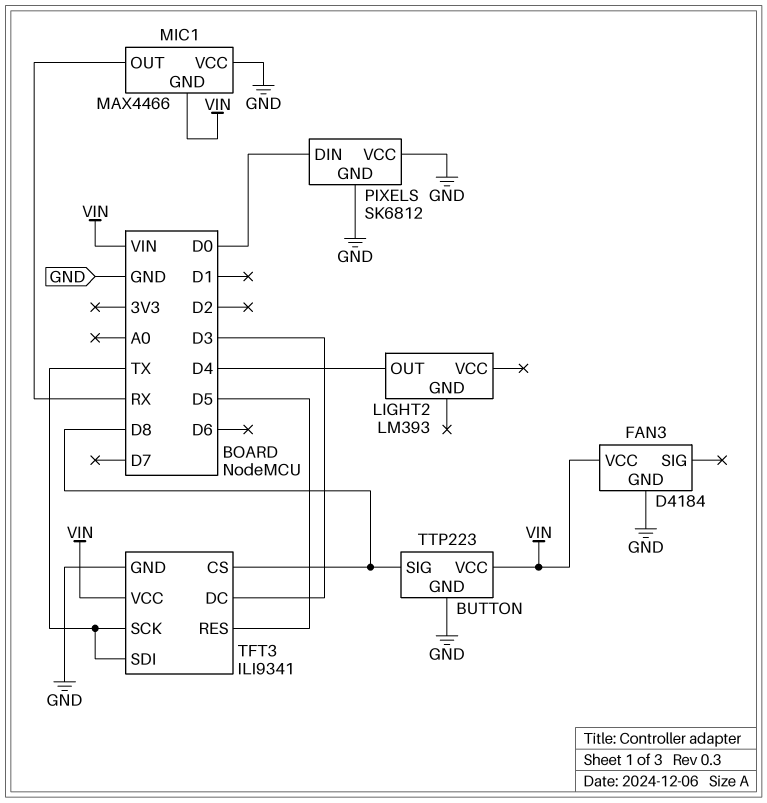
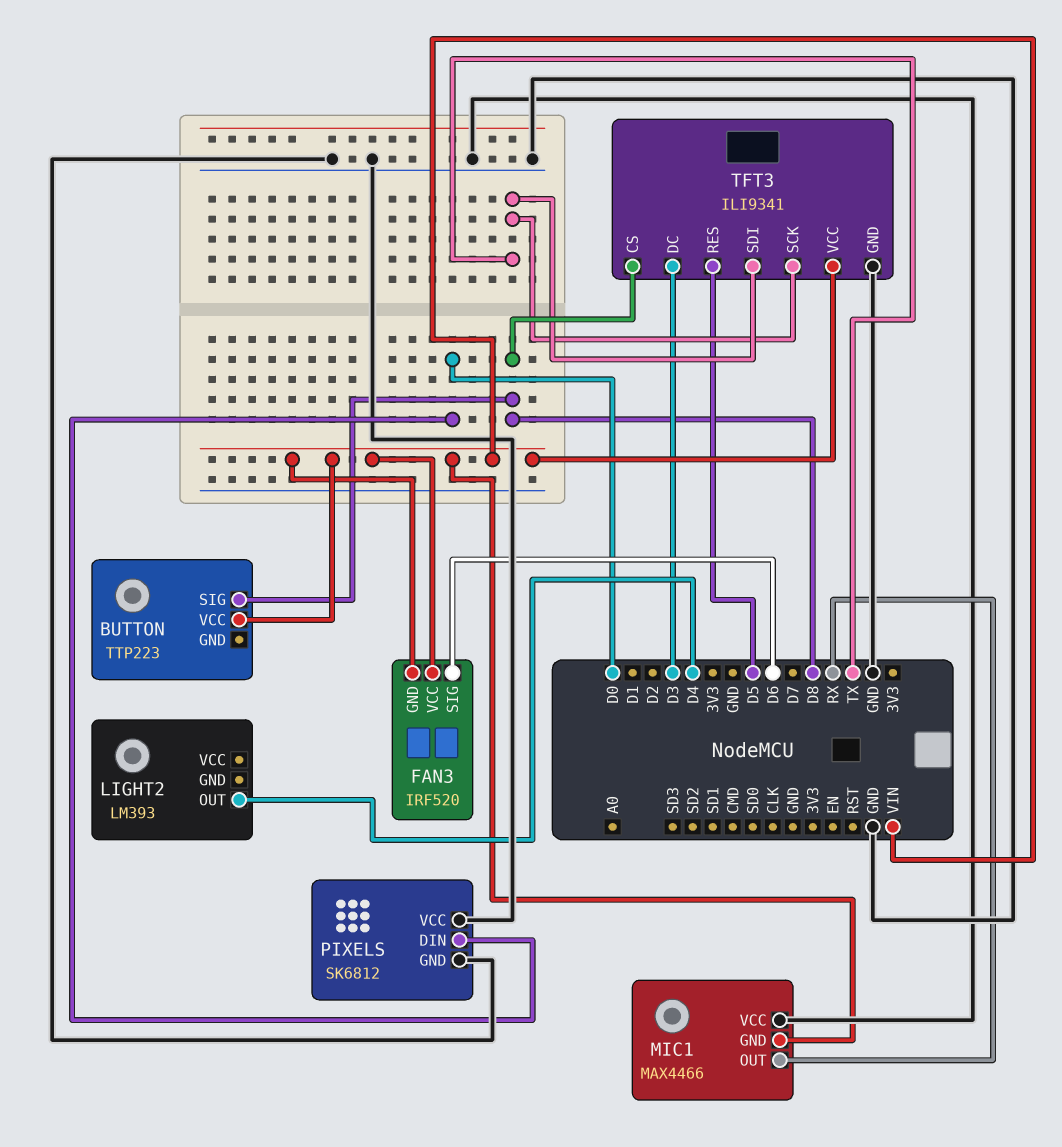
BUTTON pin GND: GND -> none
FAN3: D4184 -> IRF520
FAN3 pin GND: GND -> VIN
FAN3 pin SIG: none -> D6

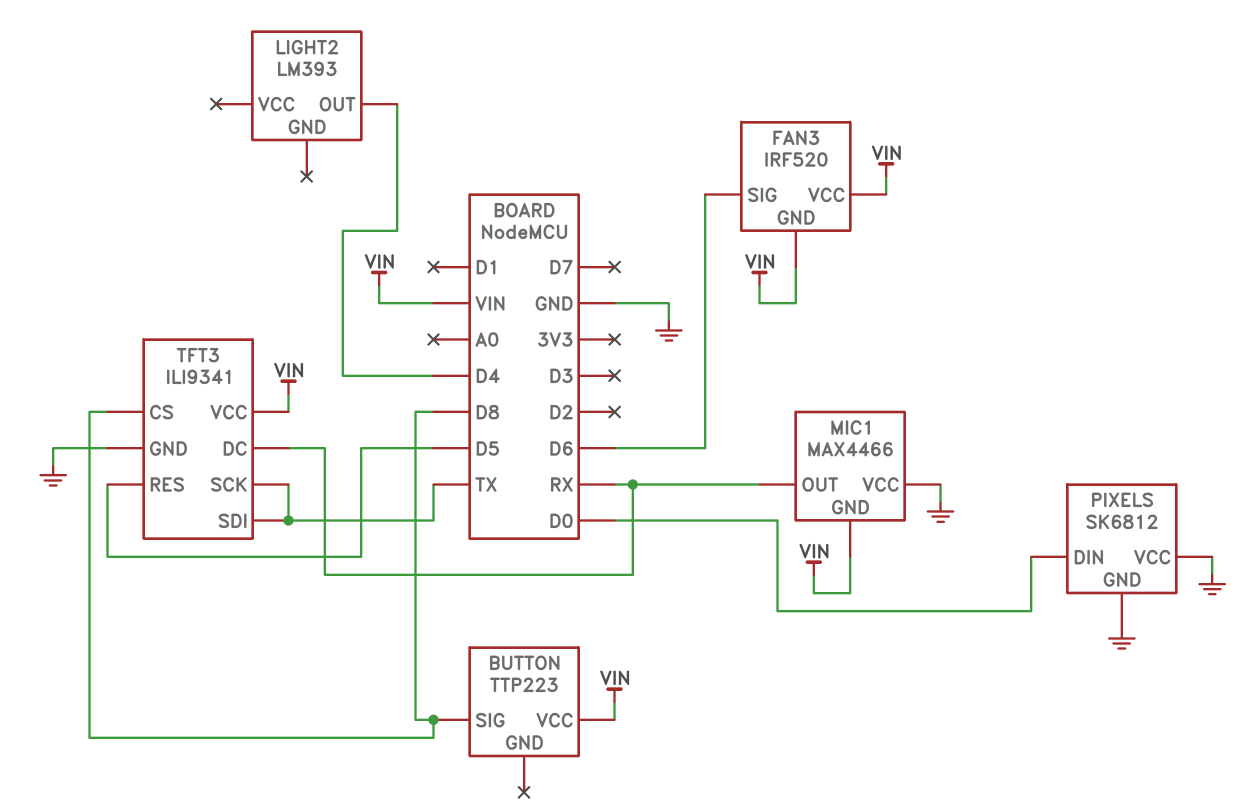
TFT3 pin DC: D3 -> RX

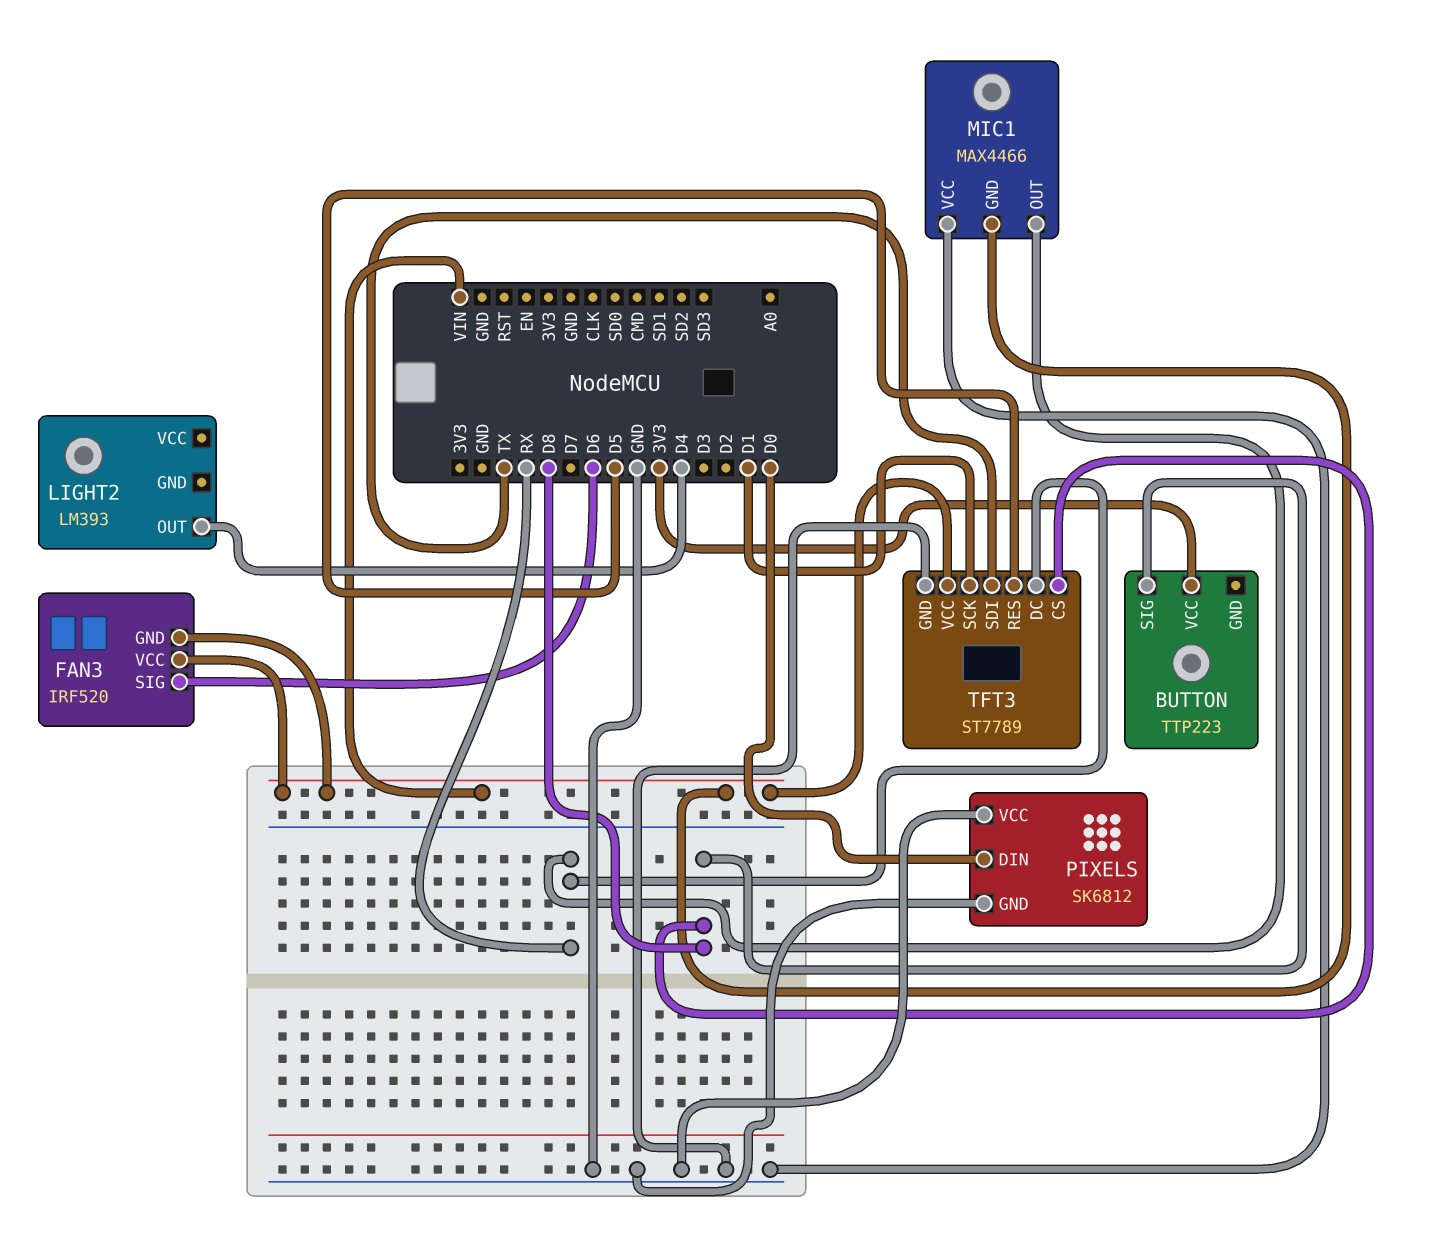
BUTTON pin VCC: VIN -> 3V3
TFT3: ILI9341 -> ST7789
TFT3 pin SCK: TX -> D1

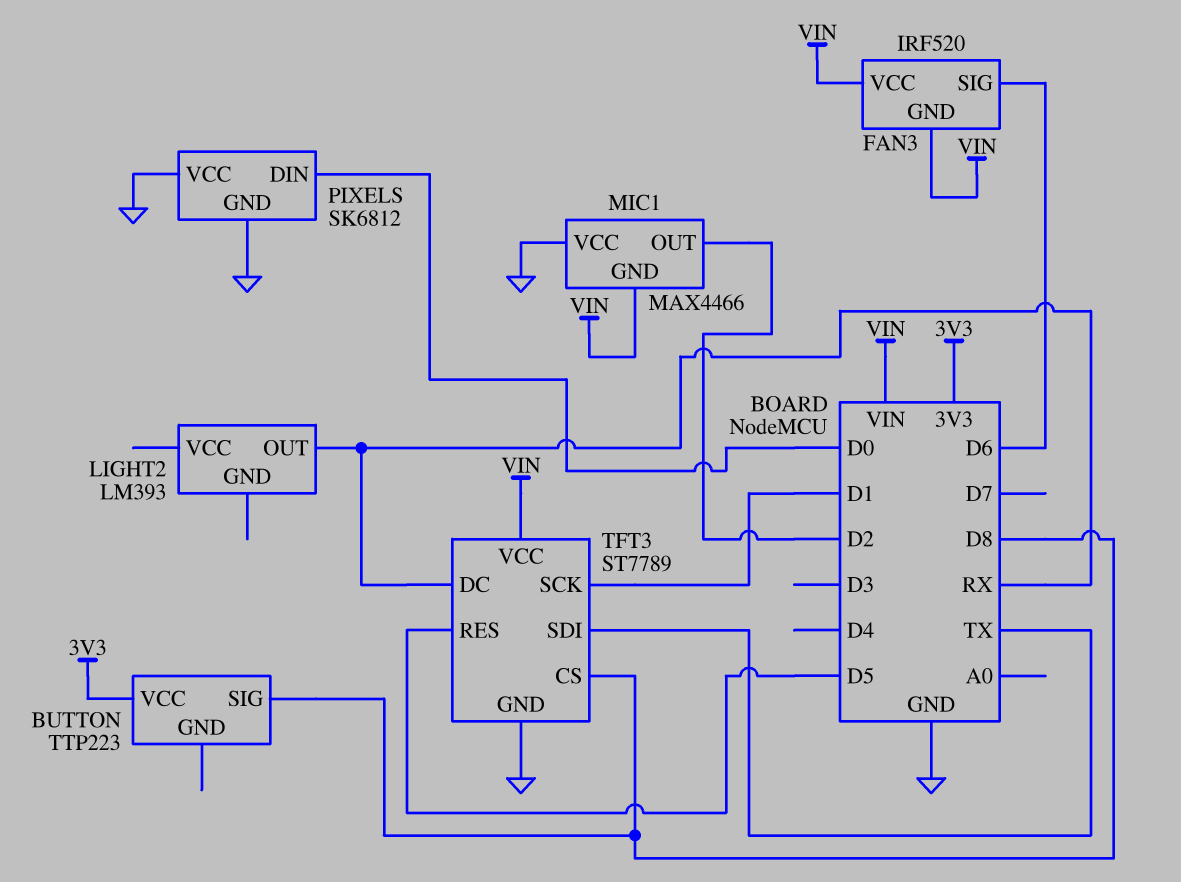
LIGHT2 pin OUT: D4 -> RX
MIC1 pin OUT: RX -> D2

